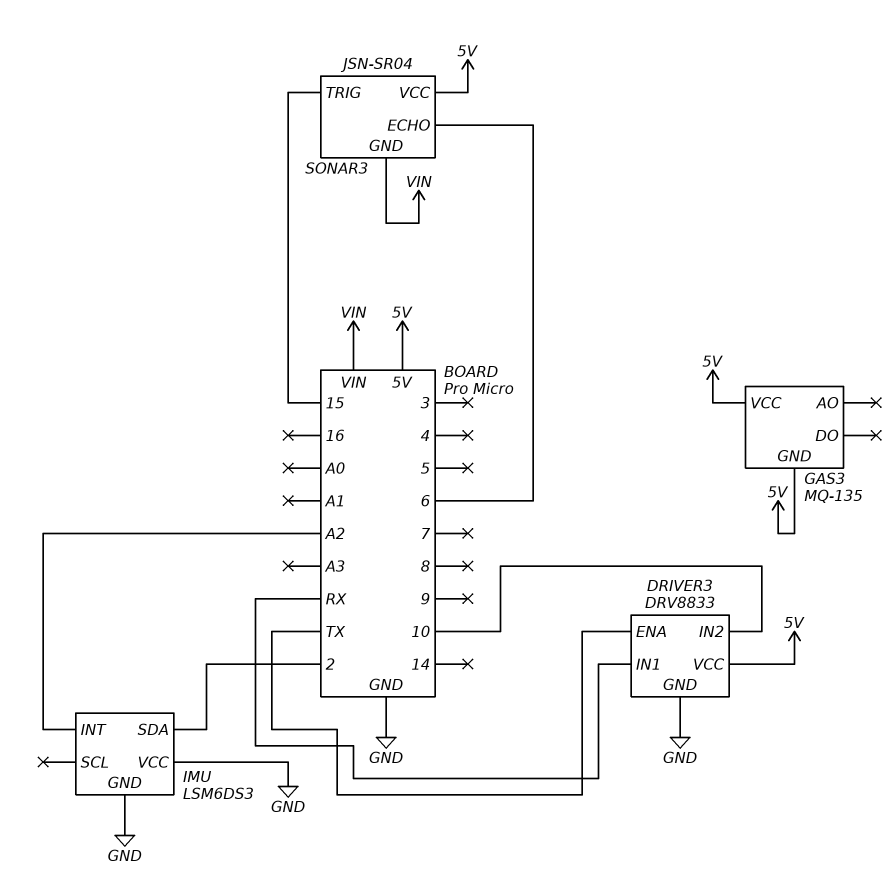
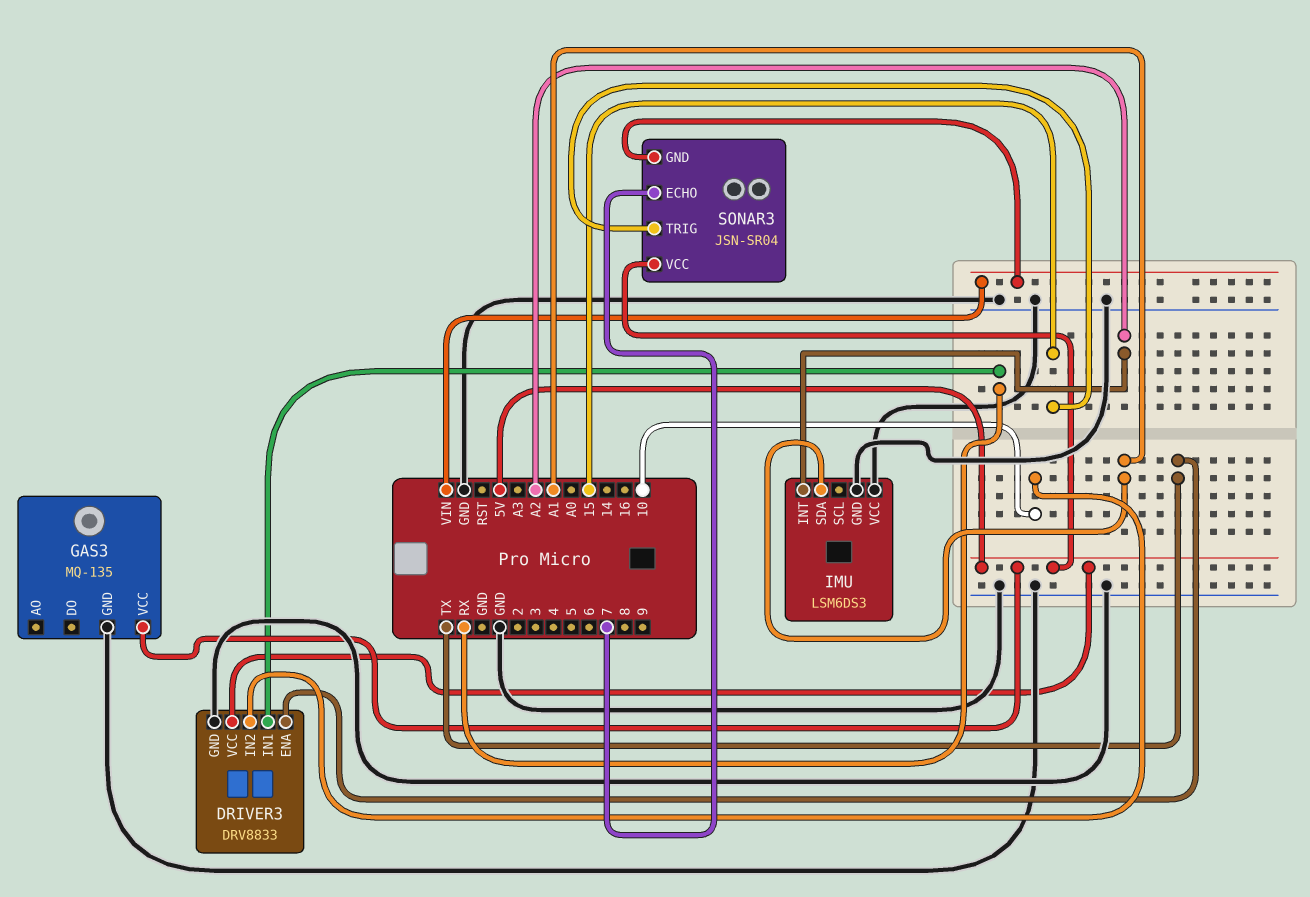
GAS3 pin GND: 5V -> GND
IMU pin SDA: 2 -> A1
SONAR3 pin ECHO: 6 -> 7

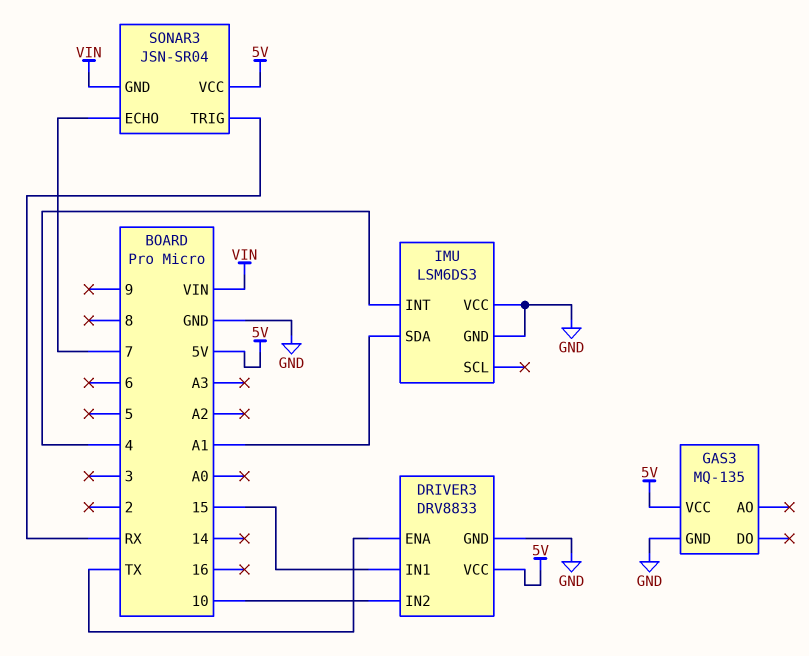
DRIVER3 pin IN1: RX -> 15
IMU pin INT: A2 -> 4
SONAR3 pin TRIG: 15 -> RX

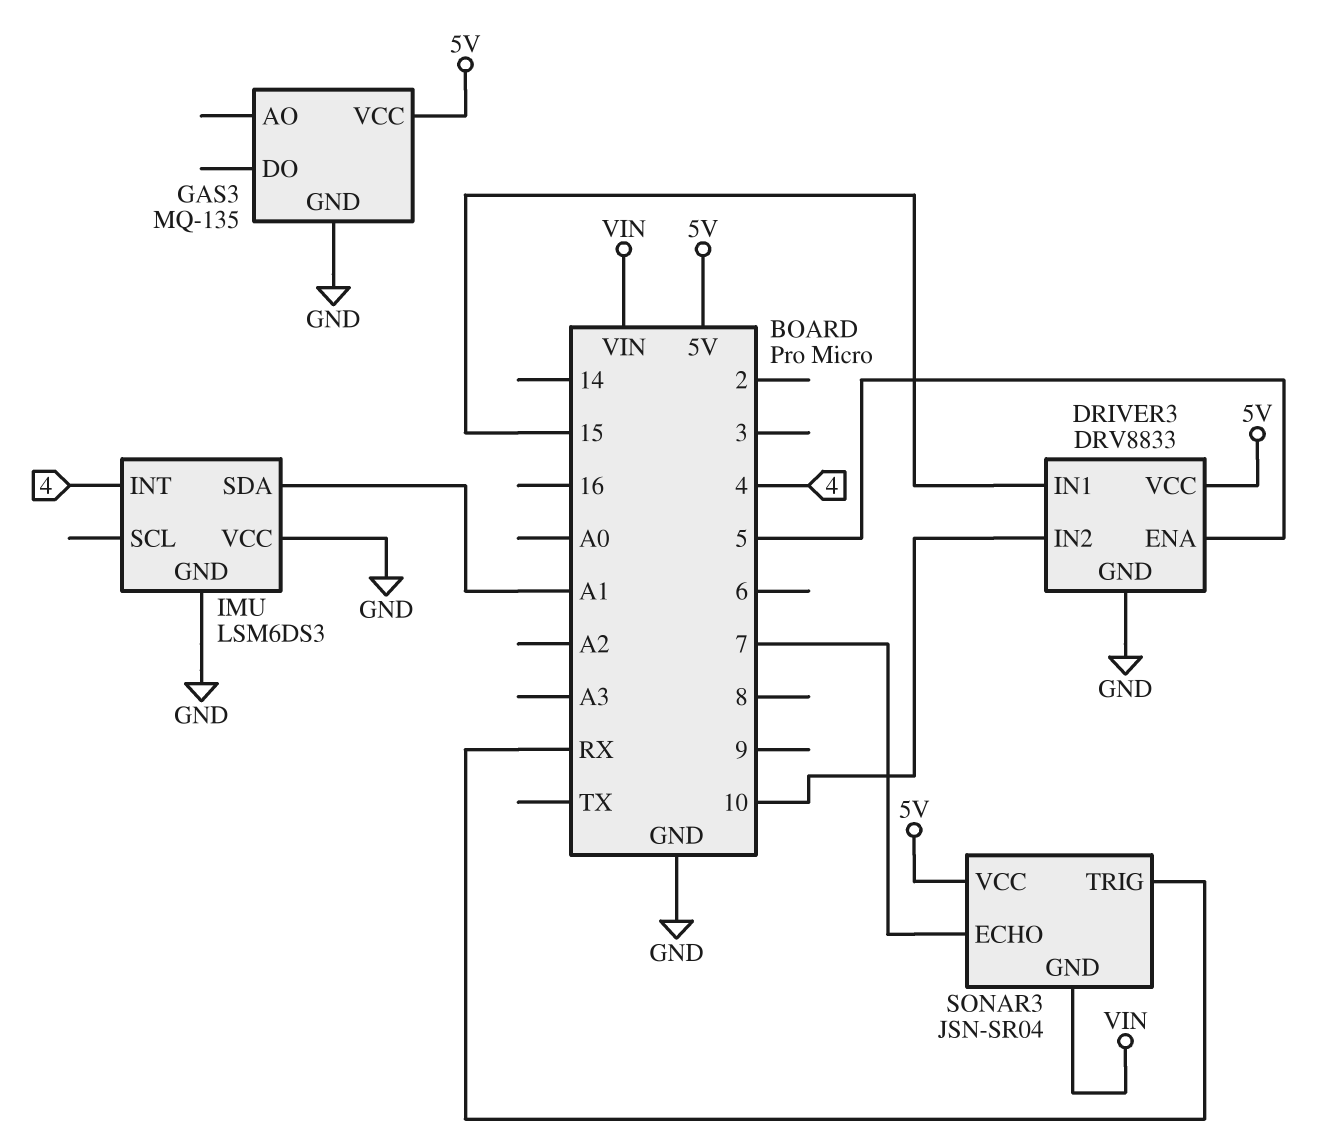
DRIVER3 pin ENA: TX -> 5

